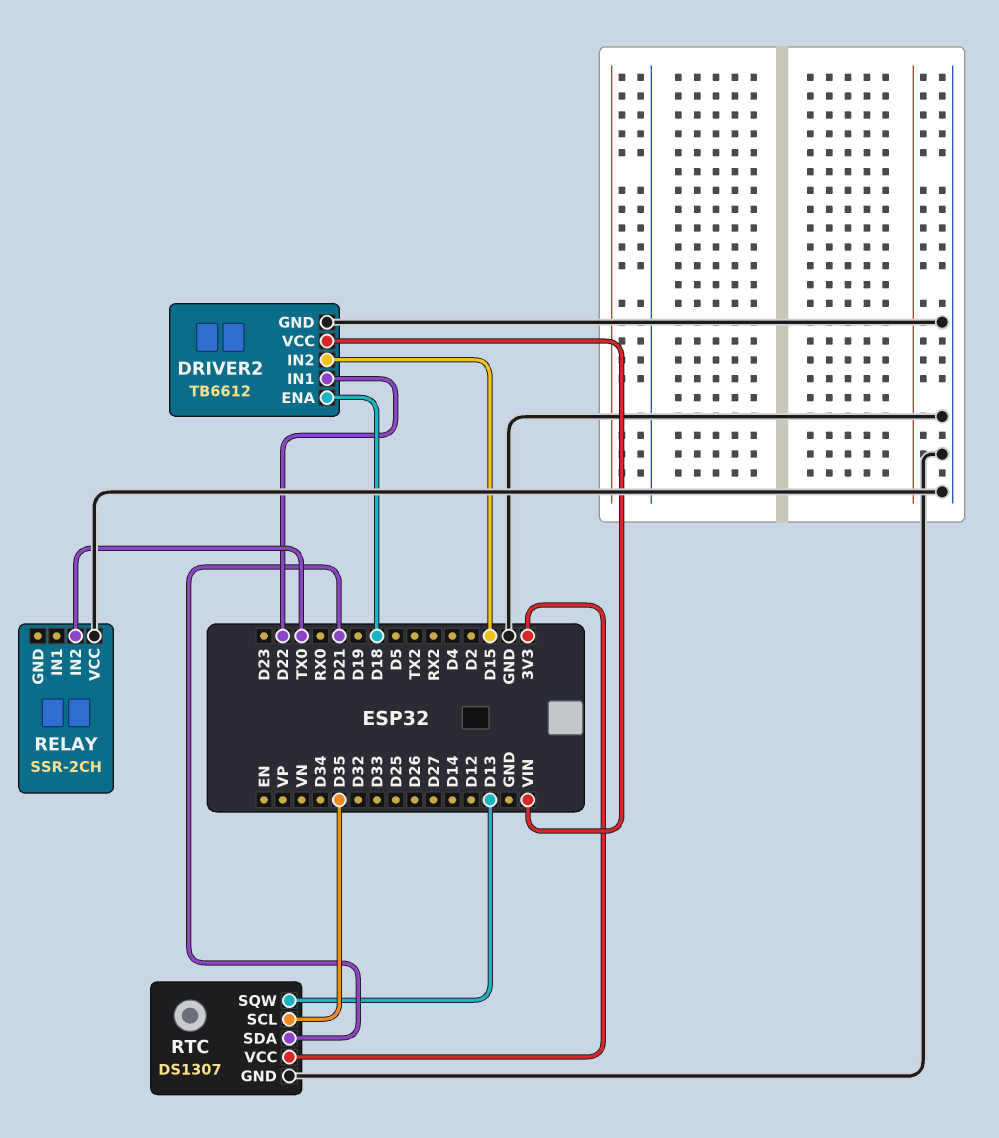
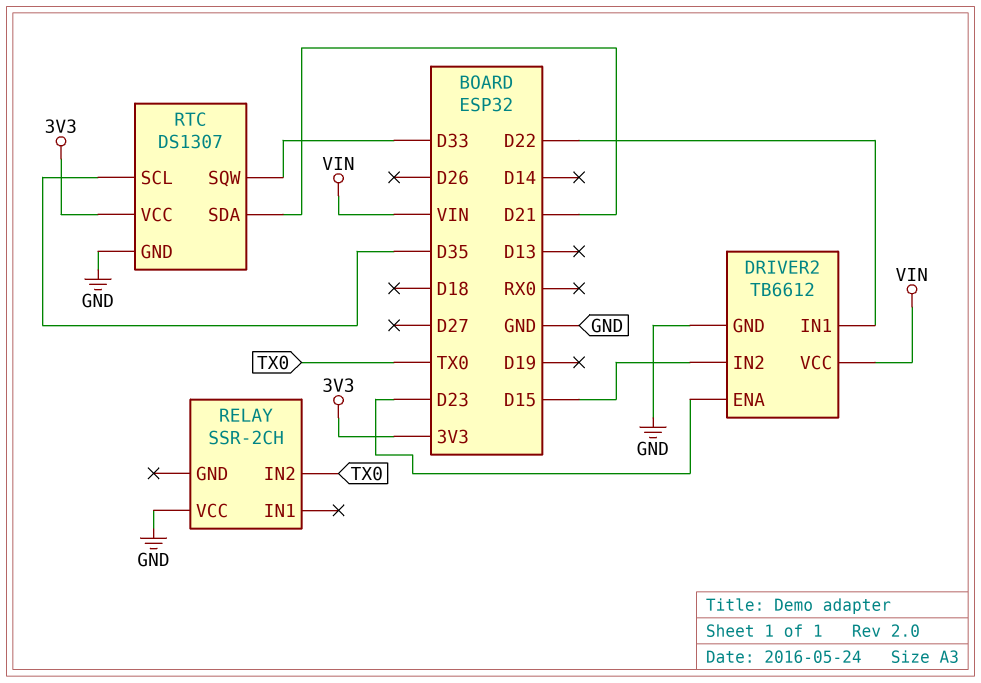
DRIVER2 pin ENA: D18 -> D23
RTC pin SQW: D13 -> D33

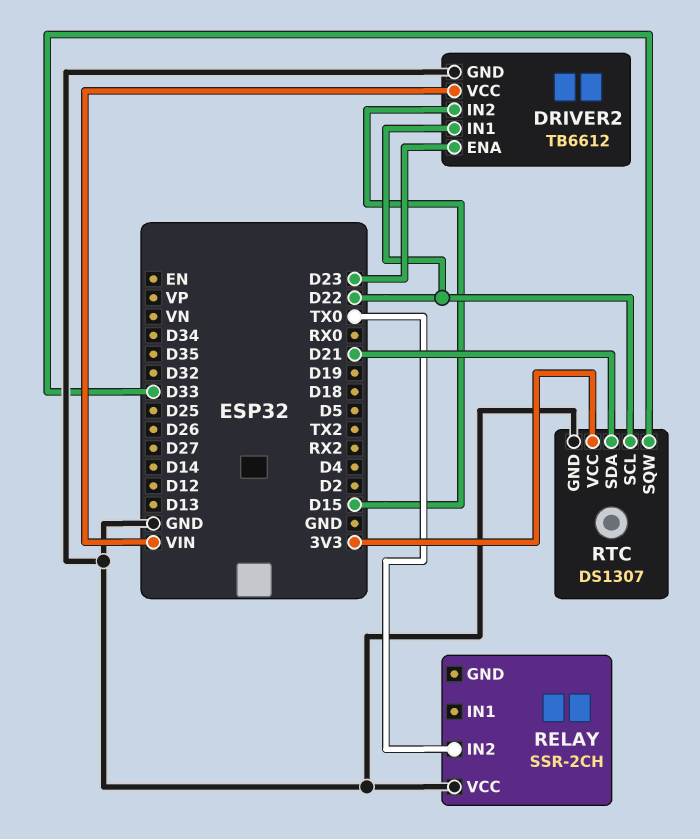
RTC pin SCL: D35 -> D22

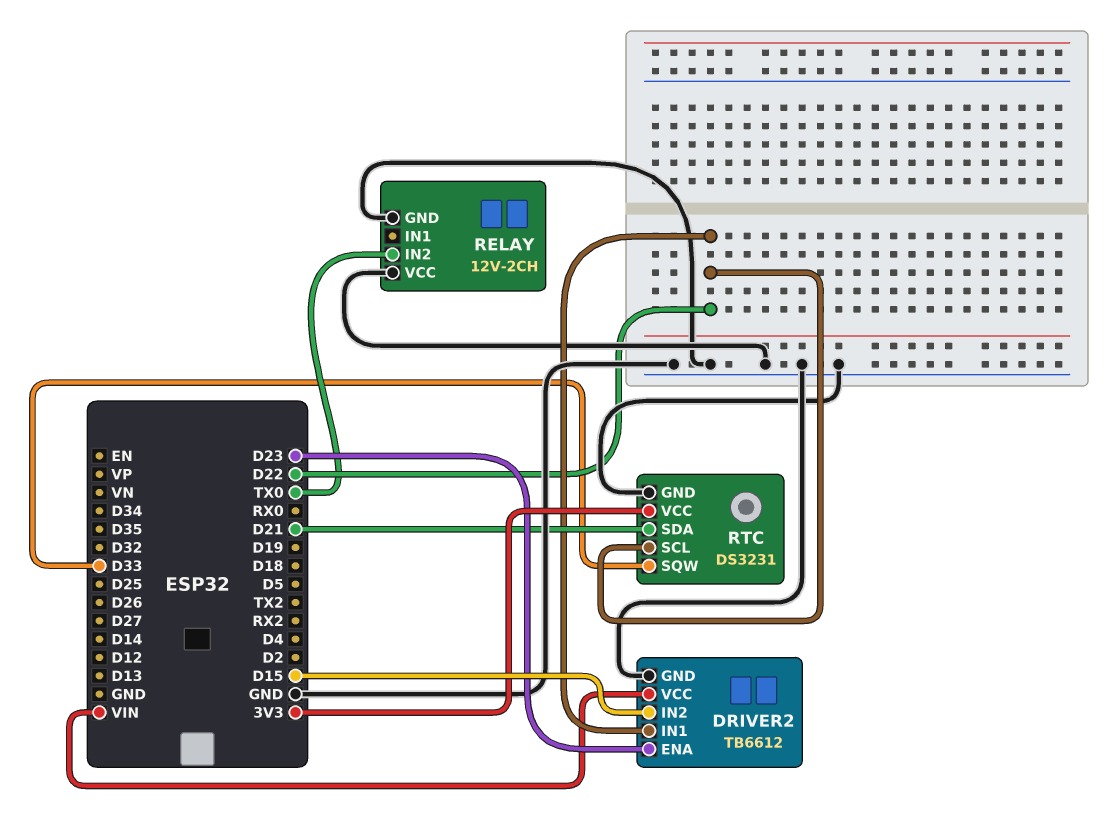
RELAY: SSR-2CH -> 12V-2CH
RELAY pin GND: none -> GND
RTC: DS1307 -> DS3231

